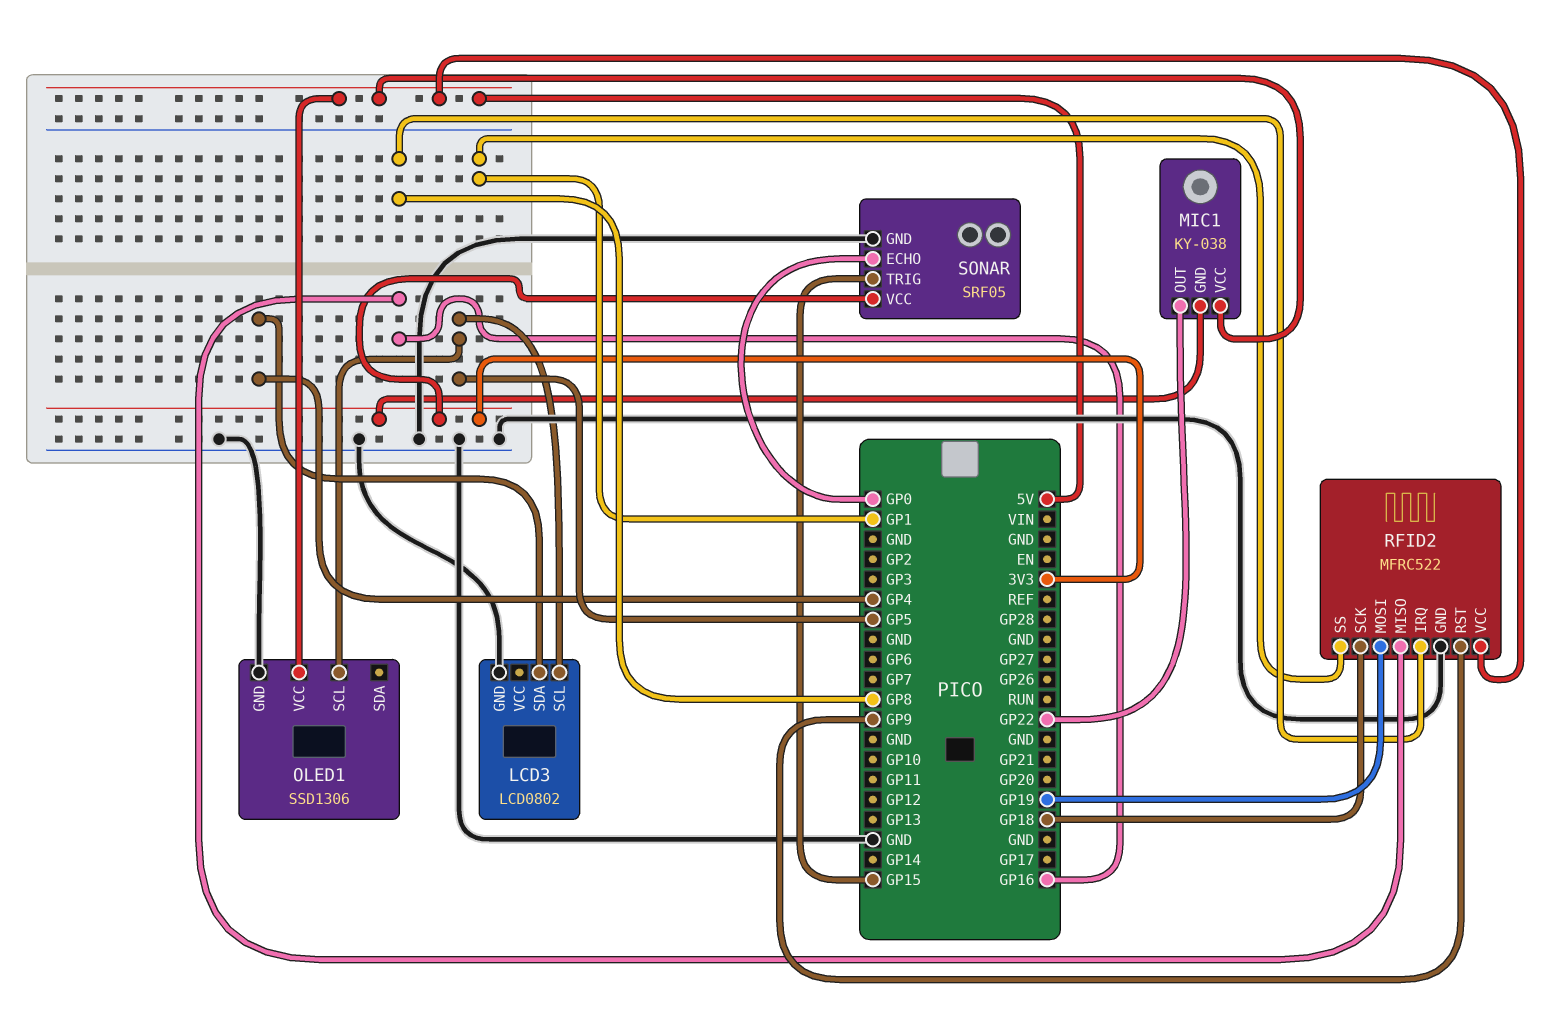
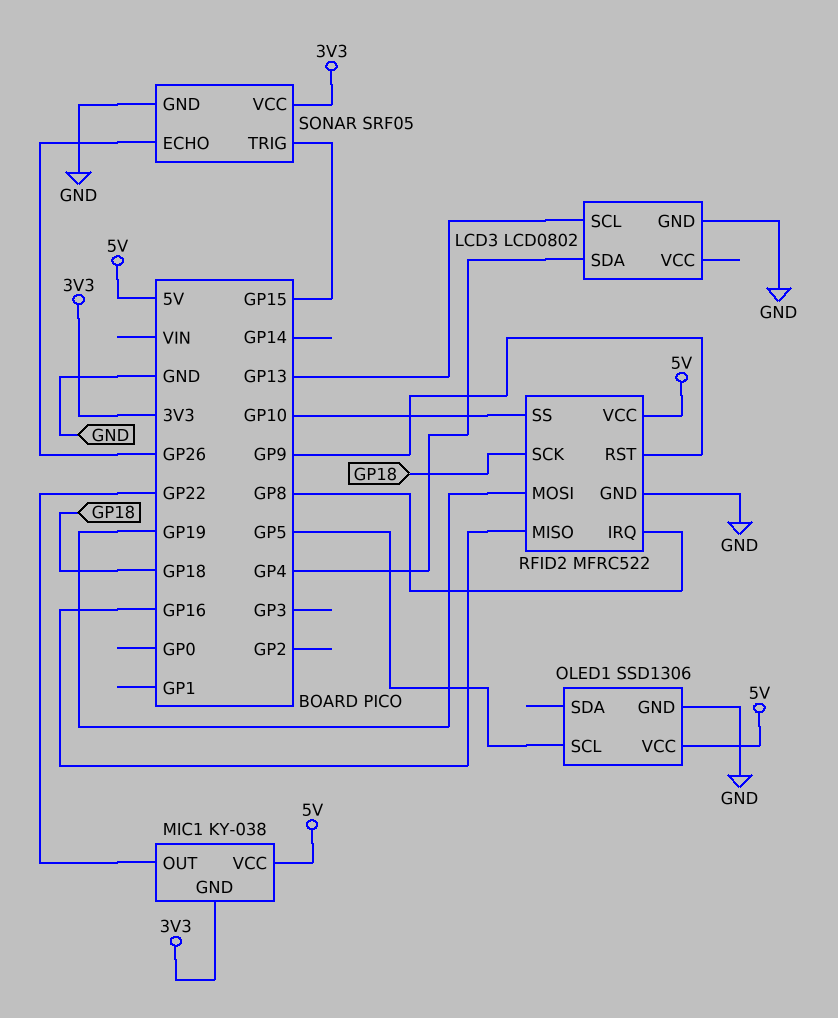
LCD3 pin SCL: GP5 -> GP13
RFID2 pin SS: GP1 -> GP10
SONAR pin ECHO: GP0 -> GP26

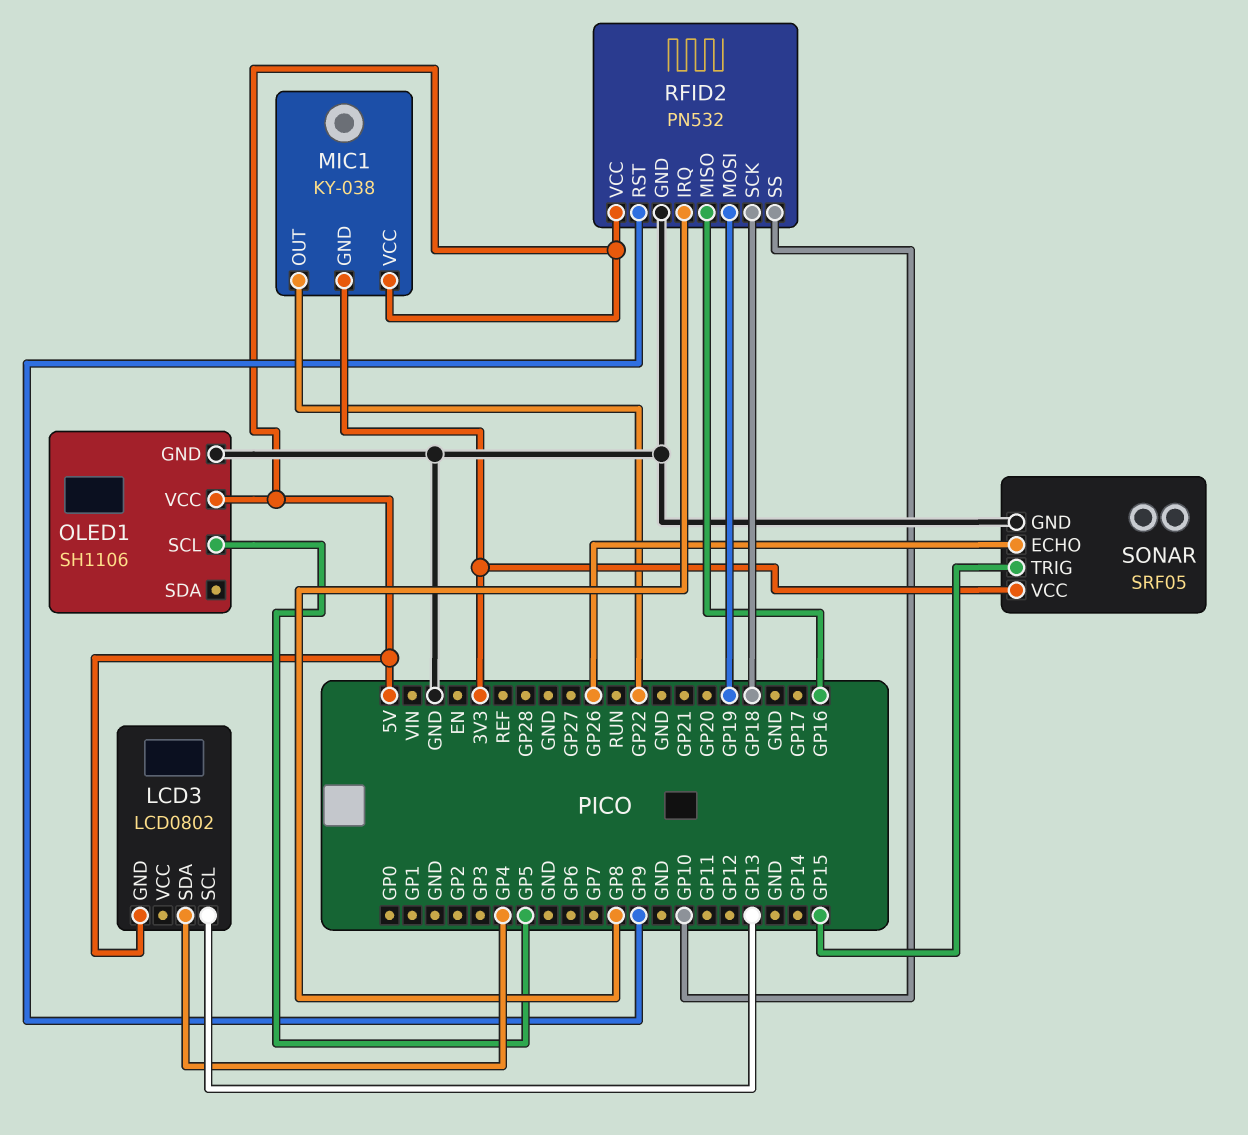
LCD3 pin GND: GND -> 5V
OLED1: SSD1306 -> SH1106
RFID2: MFRC522 -> PN532

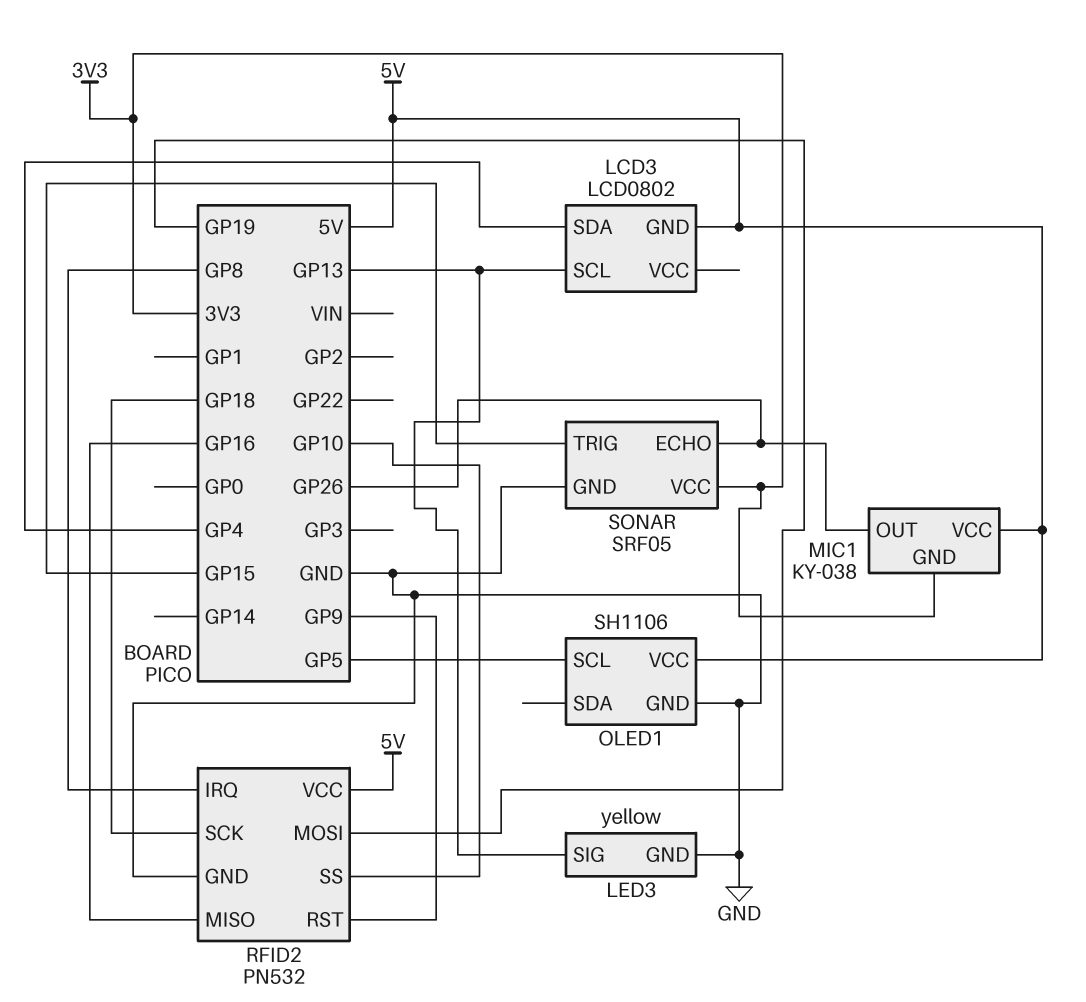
LED3: none -> yellow
LED3 pin GND: none -> GND
LED3 pin SIG: none -> GP13
MIC1 pin OUT: GP22 -> GP26

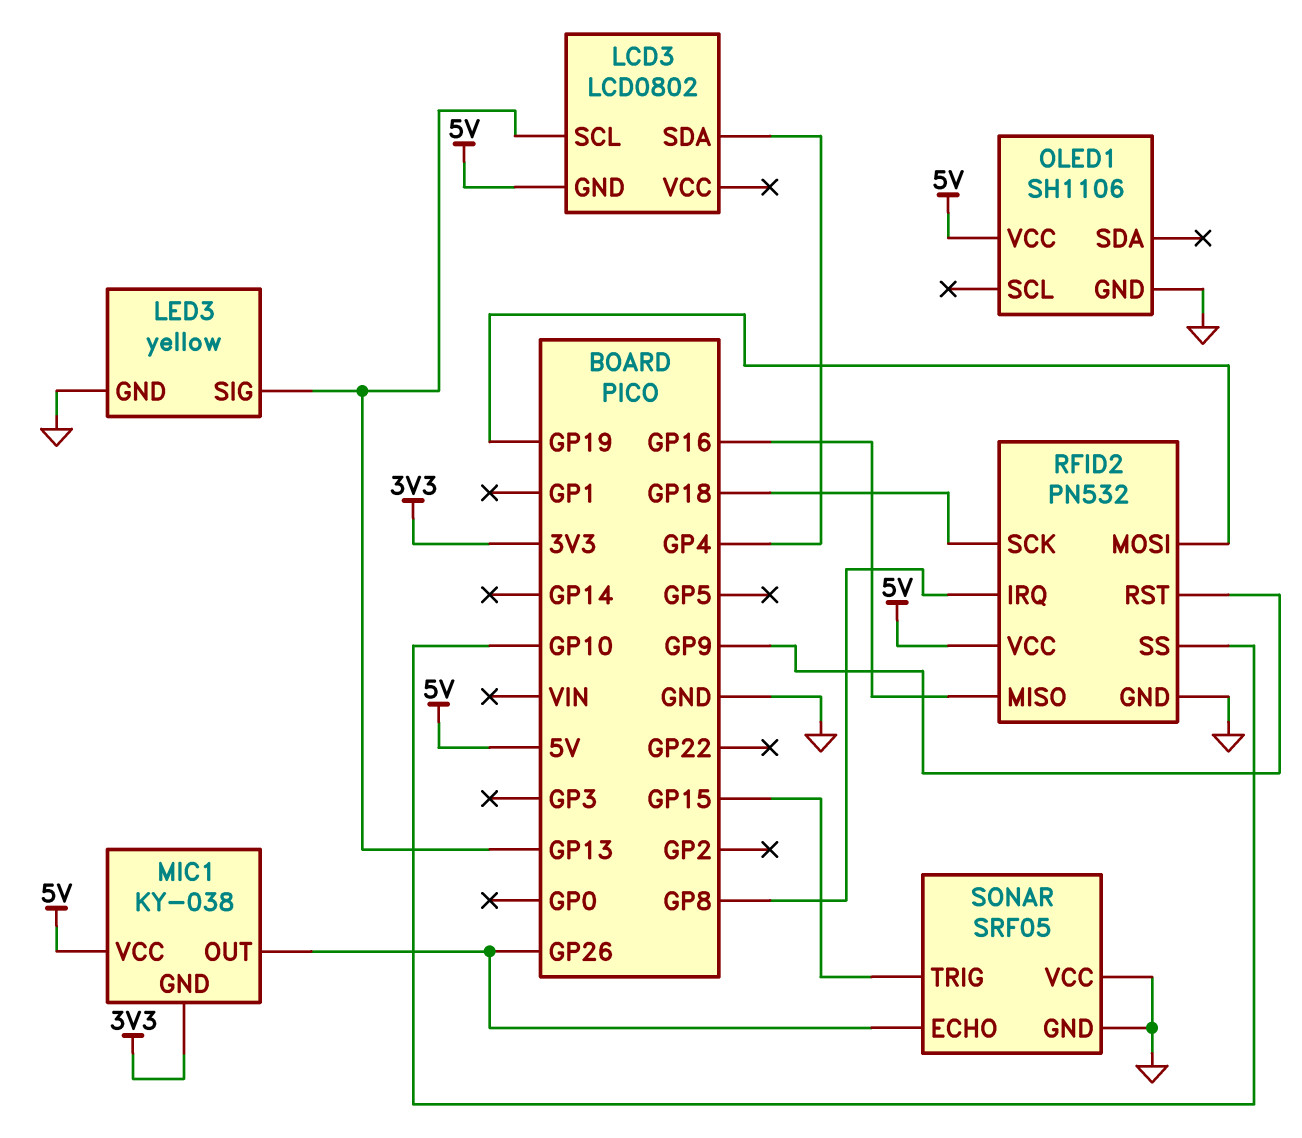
OLED1 pin SCL: GP5 -> none
SONAR pin VCC: 3V3 -> GND

